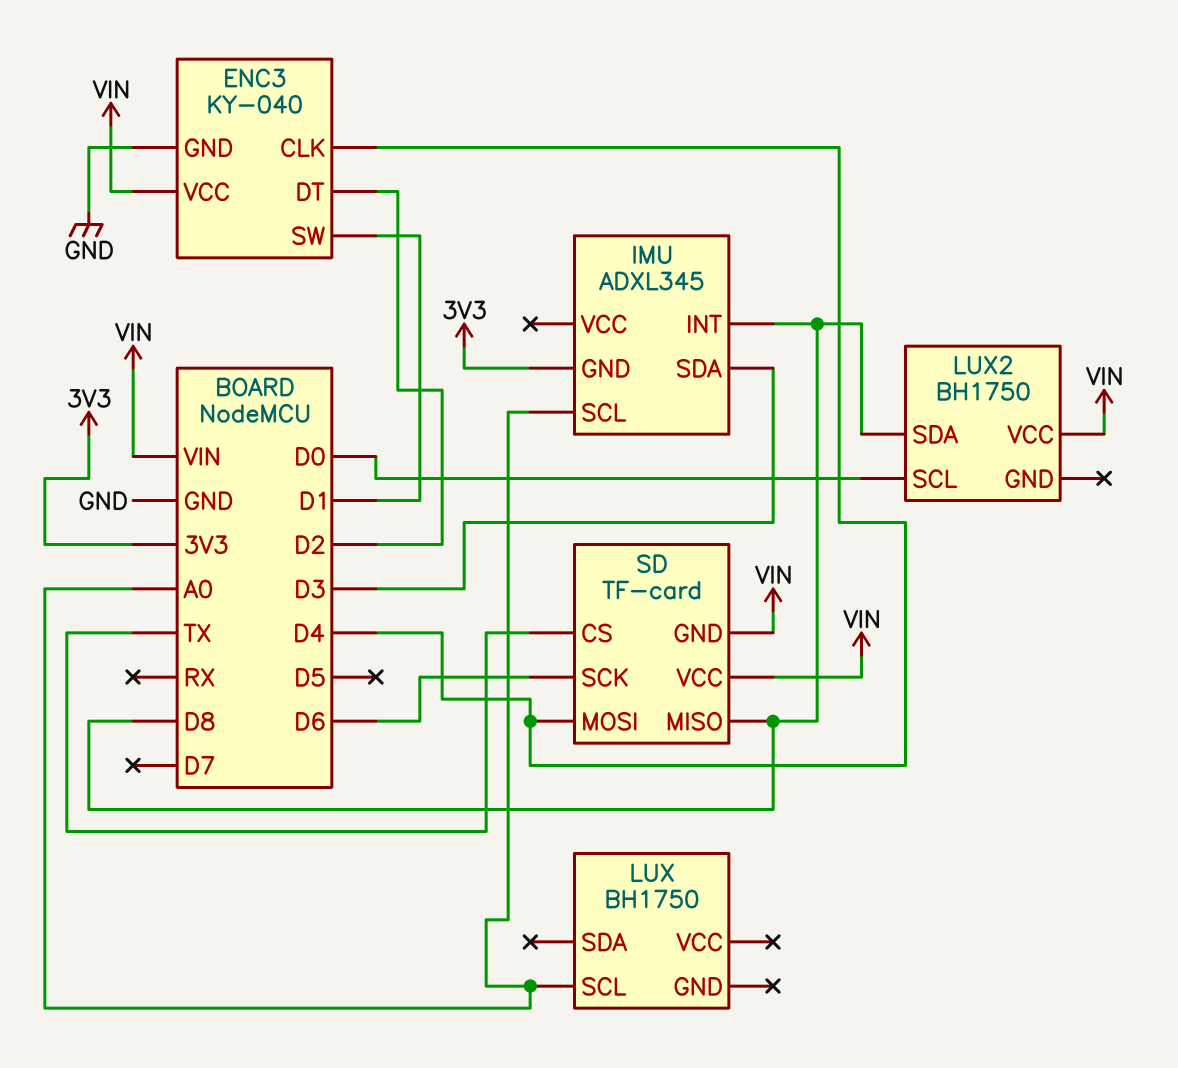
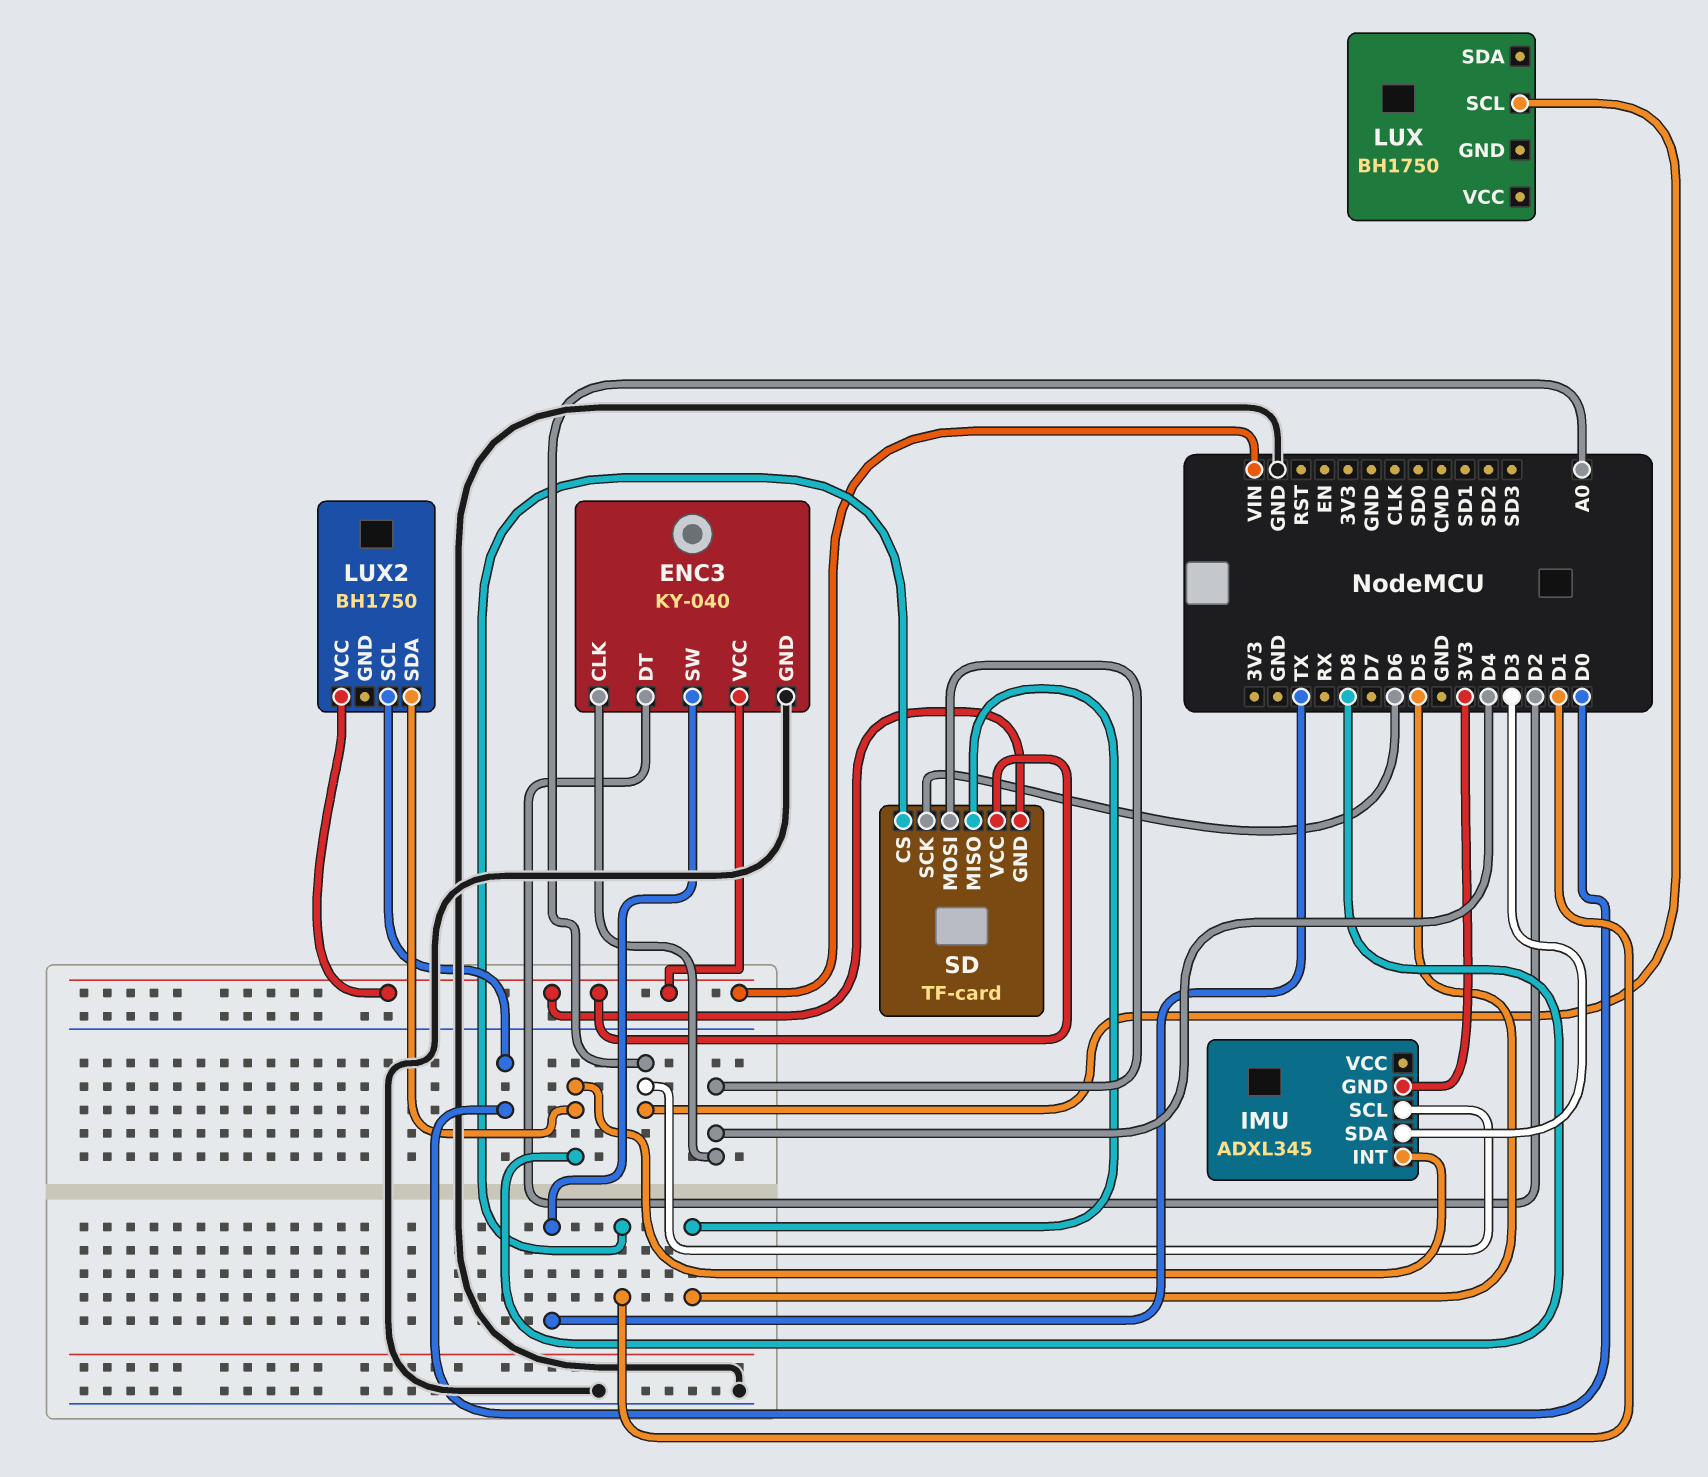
ENC3 pin SW: D1 -> TX
SD pin CS: TX -> D1
SD pin MISO: D8 -> D5

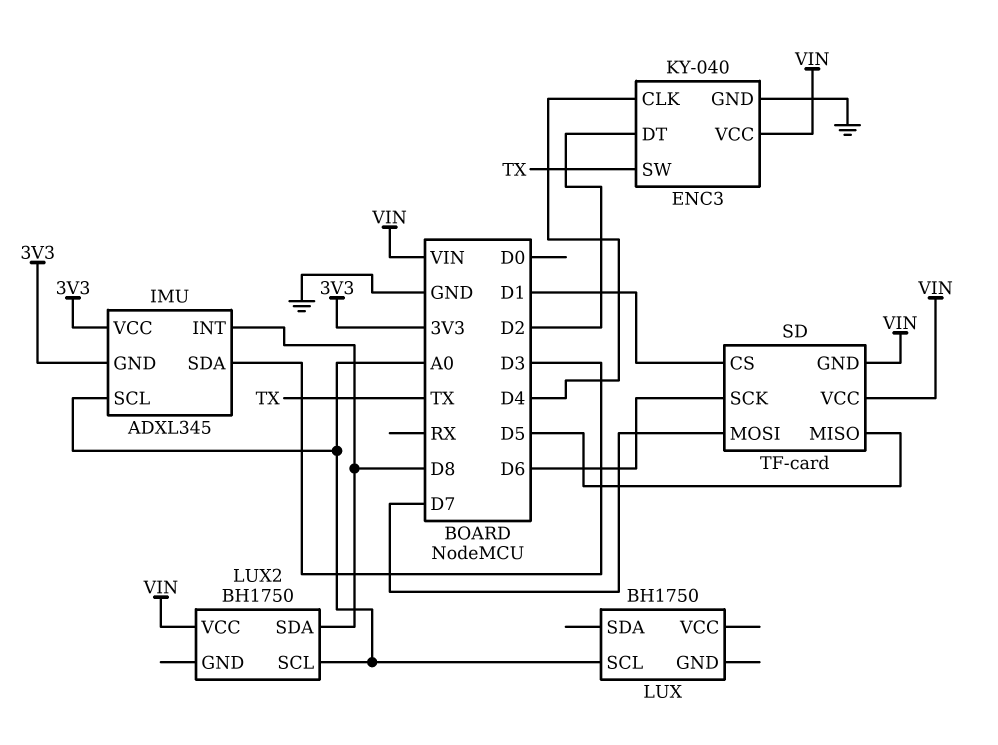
IMU pin VCC: none -> 3V3
LUX2 pin SCL: D0 -> A0
SD pin MOSI: D4 -> D7

